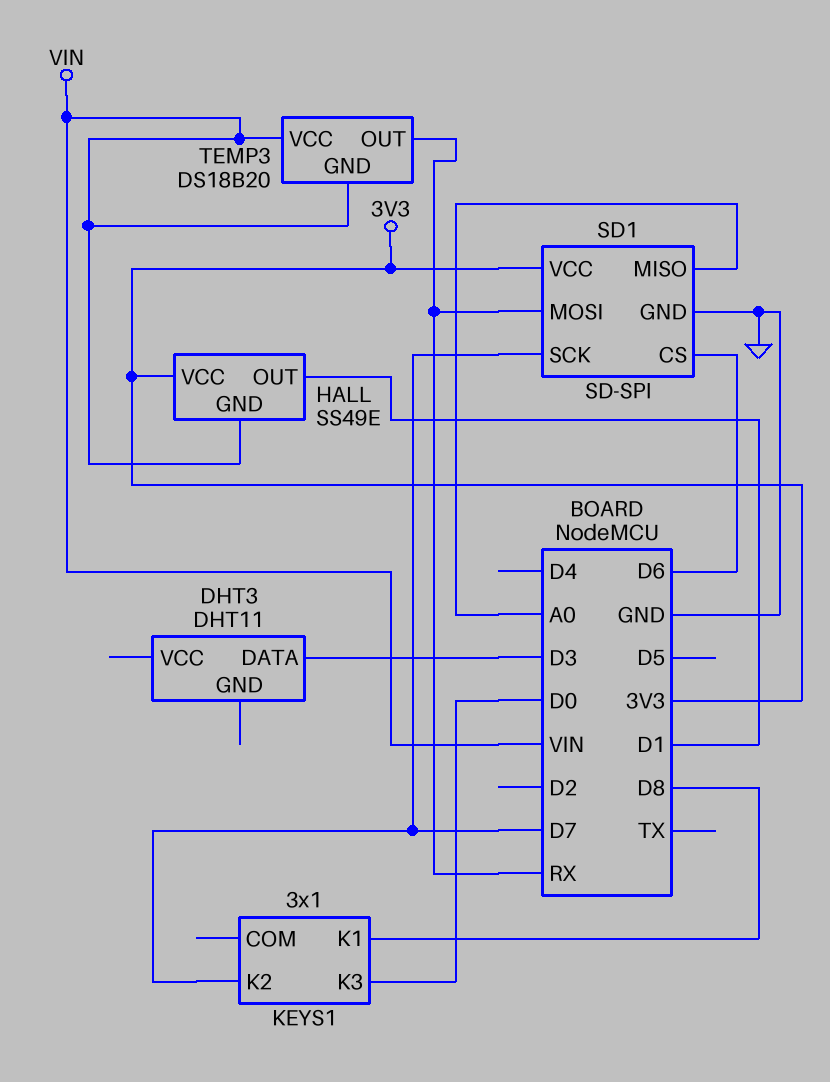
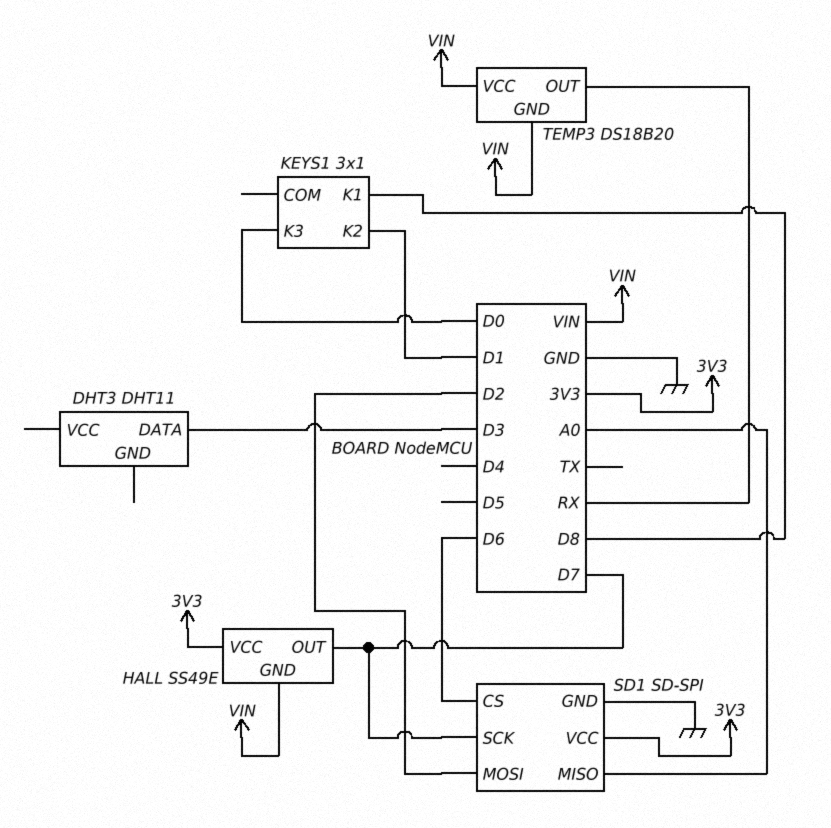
HALL pin OUT: D1 -> D7
KEYS1 pin K2: D7 -> D1
SD1 pin MOSI: RX -> D2

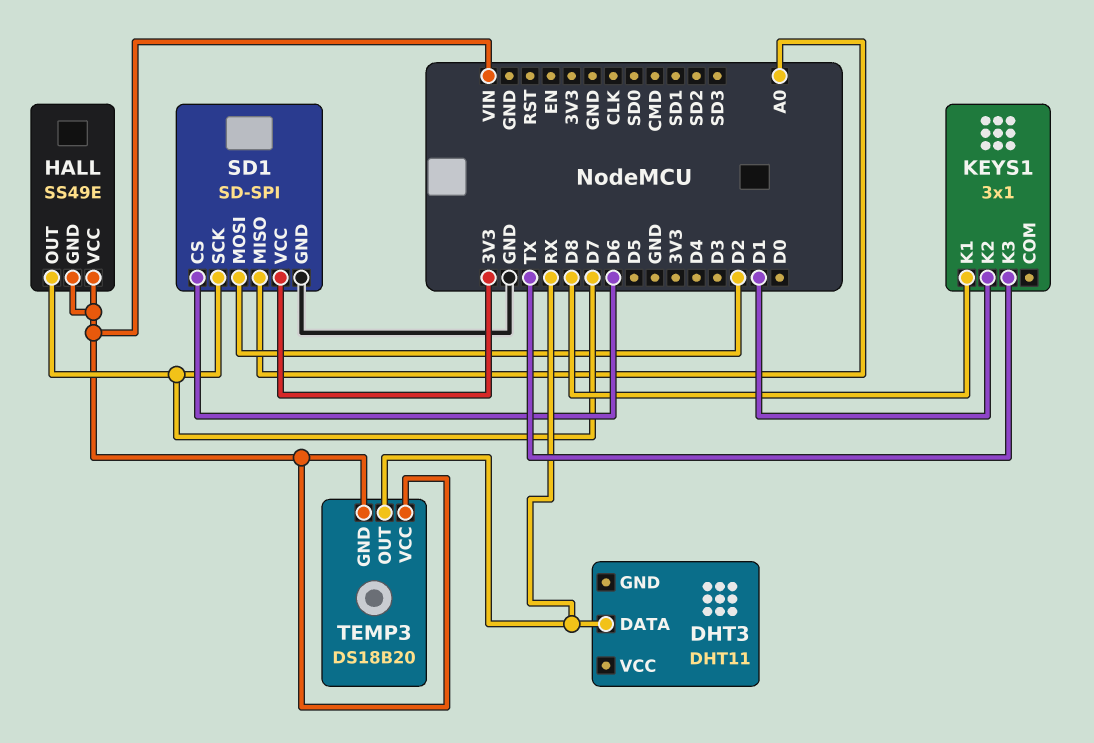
DHT3 pin DATA: D3 -> RX
HALL pin VCC: 3V3 -> VIN
KEYS1 pin K3: D0 -> TX

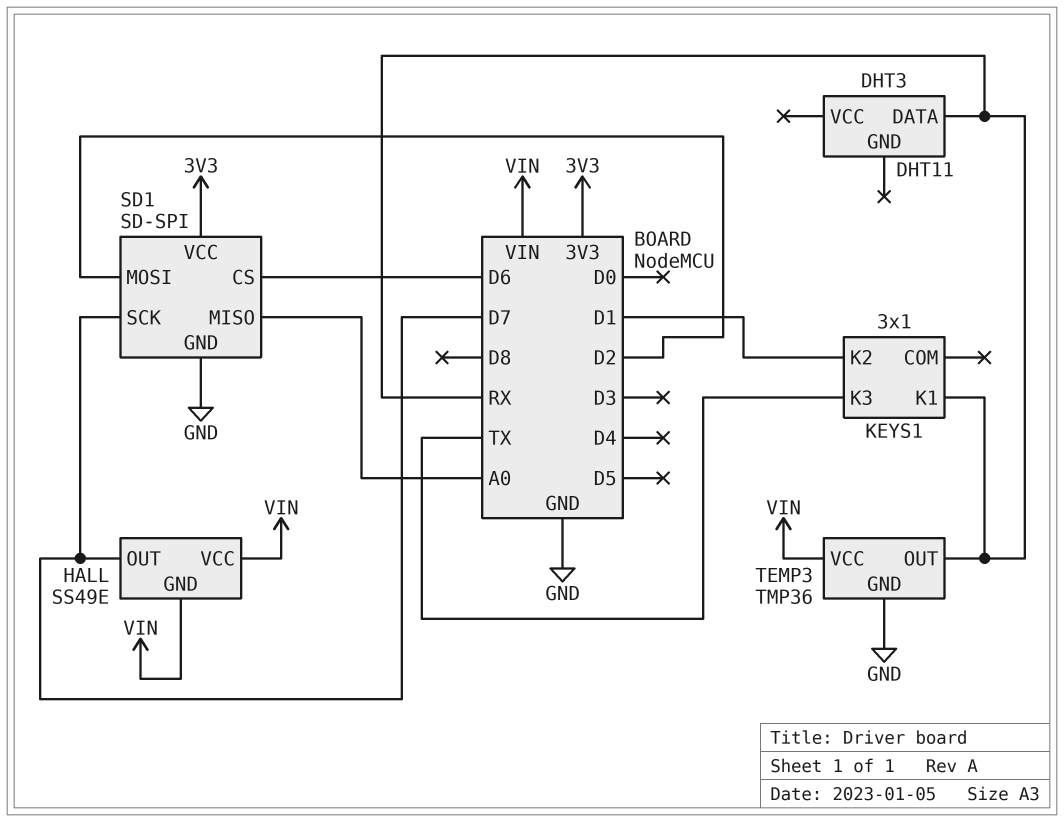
KEYS1 pin K1: D8 -> RX
TEMP3: DS18B20 -> TMP36
TEMP3 pin GND: VIN -> GND

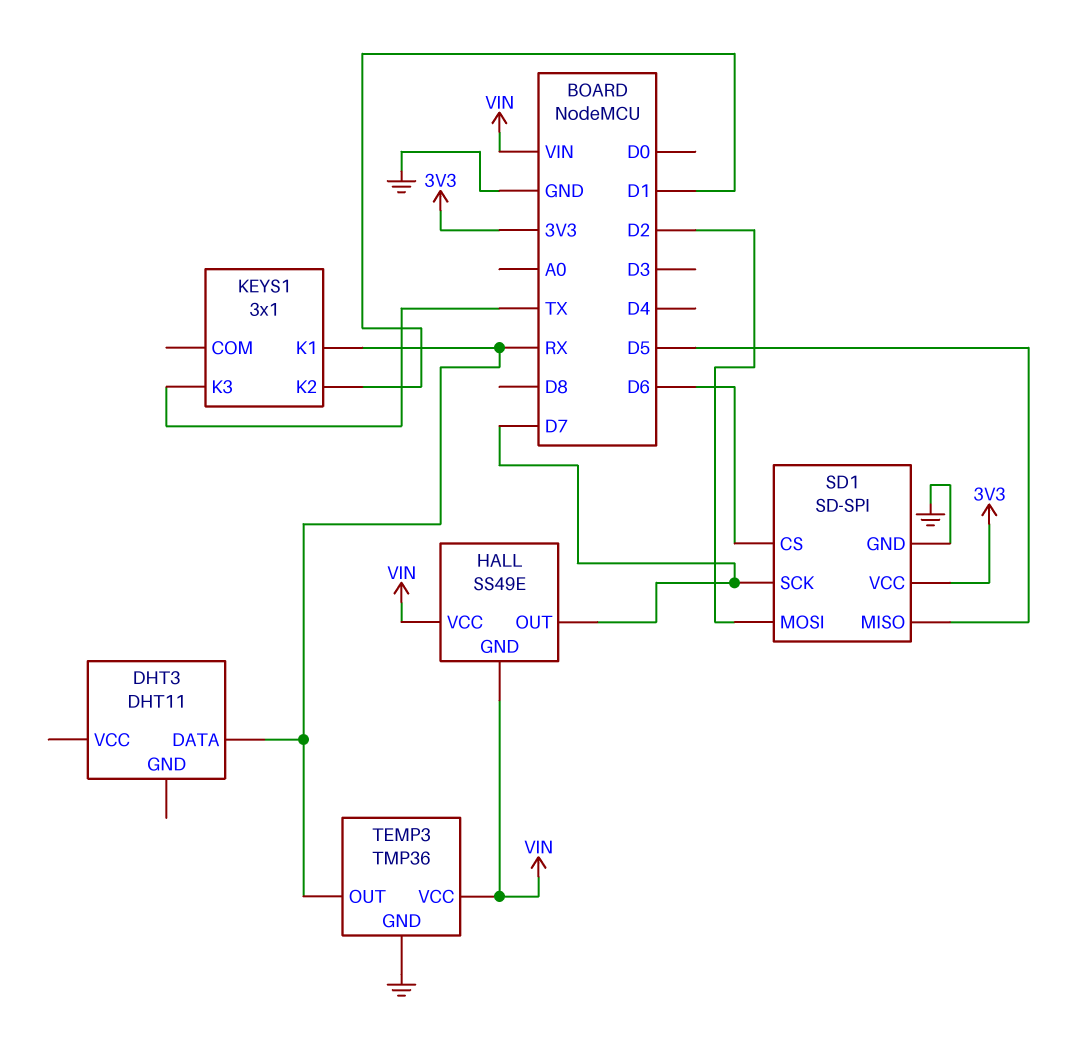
SD1 pin MISO: A0 -> D5

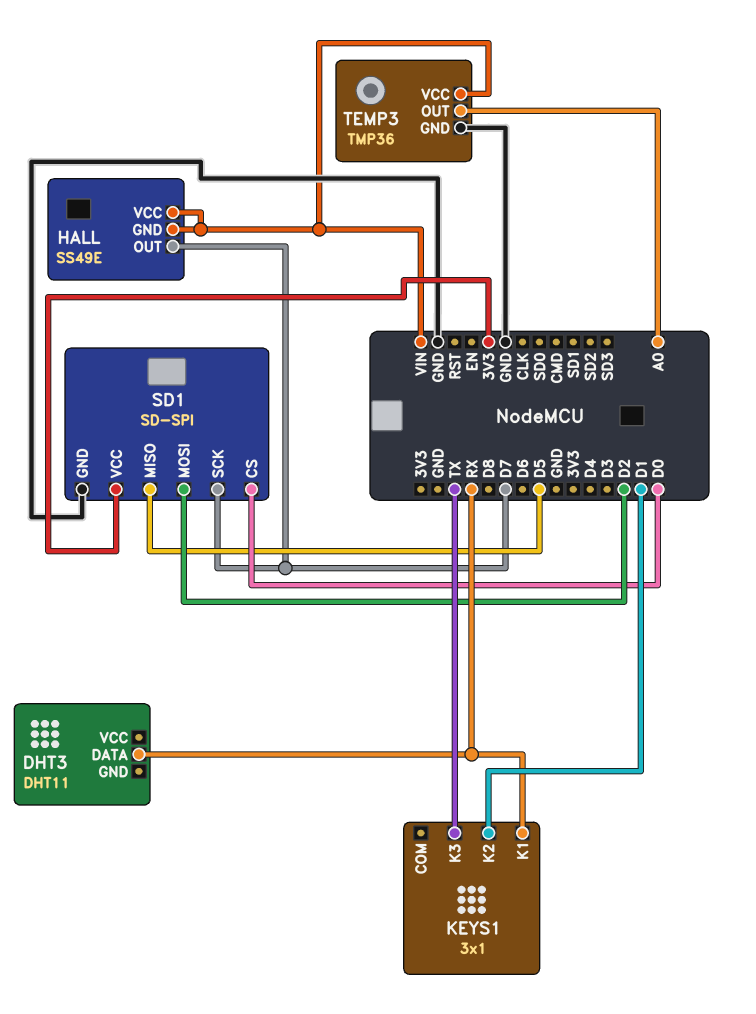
SD1 pin CS: D6 -> D0
TEMP3 pin OUT: RX -> A0

